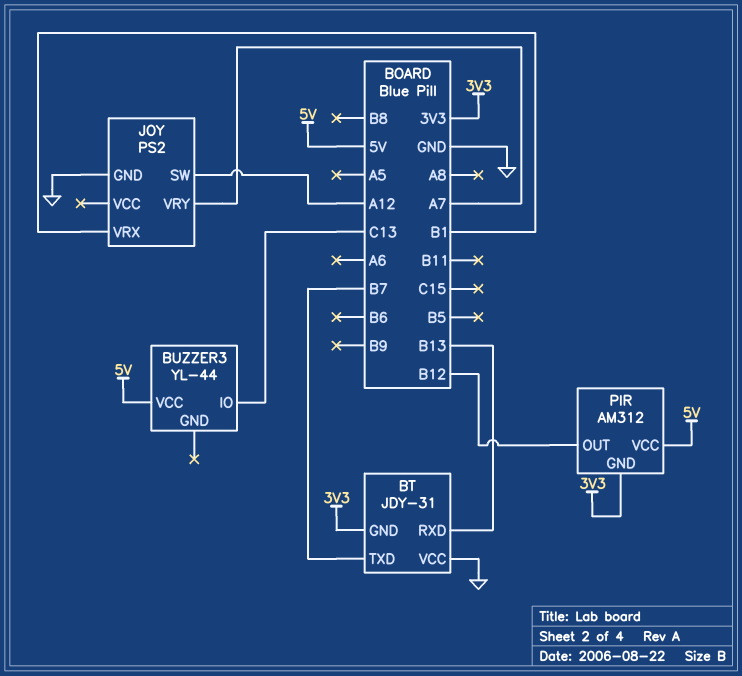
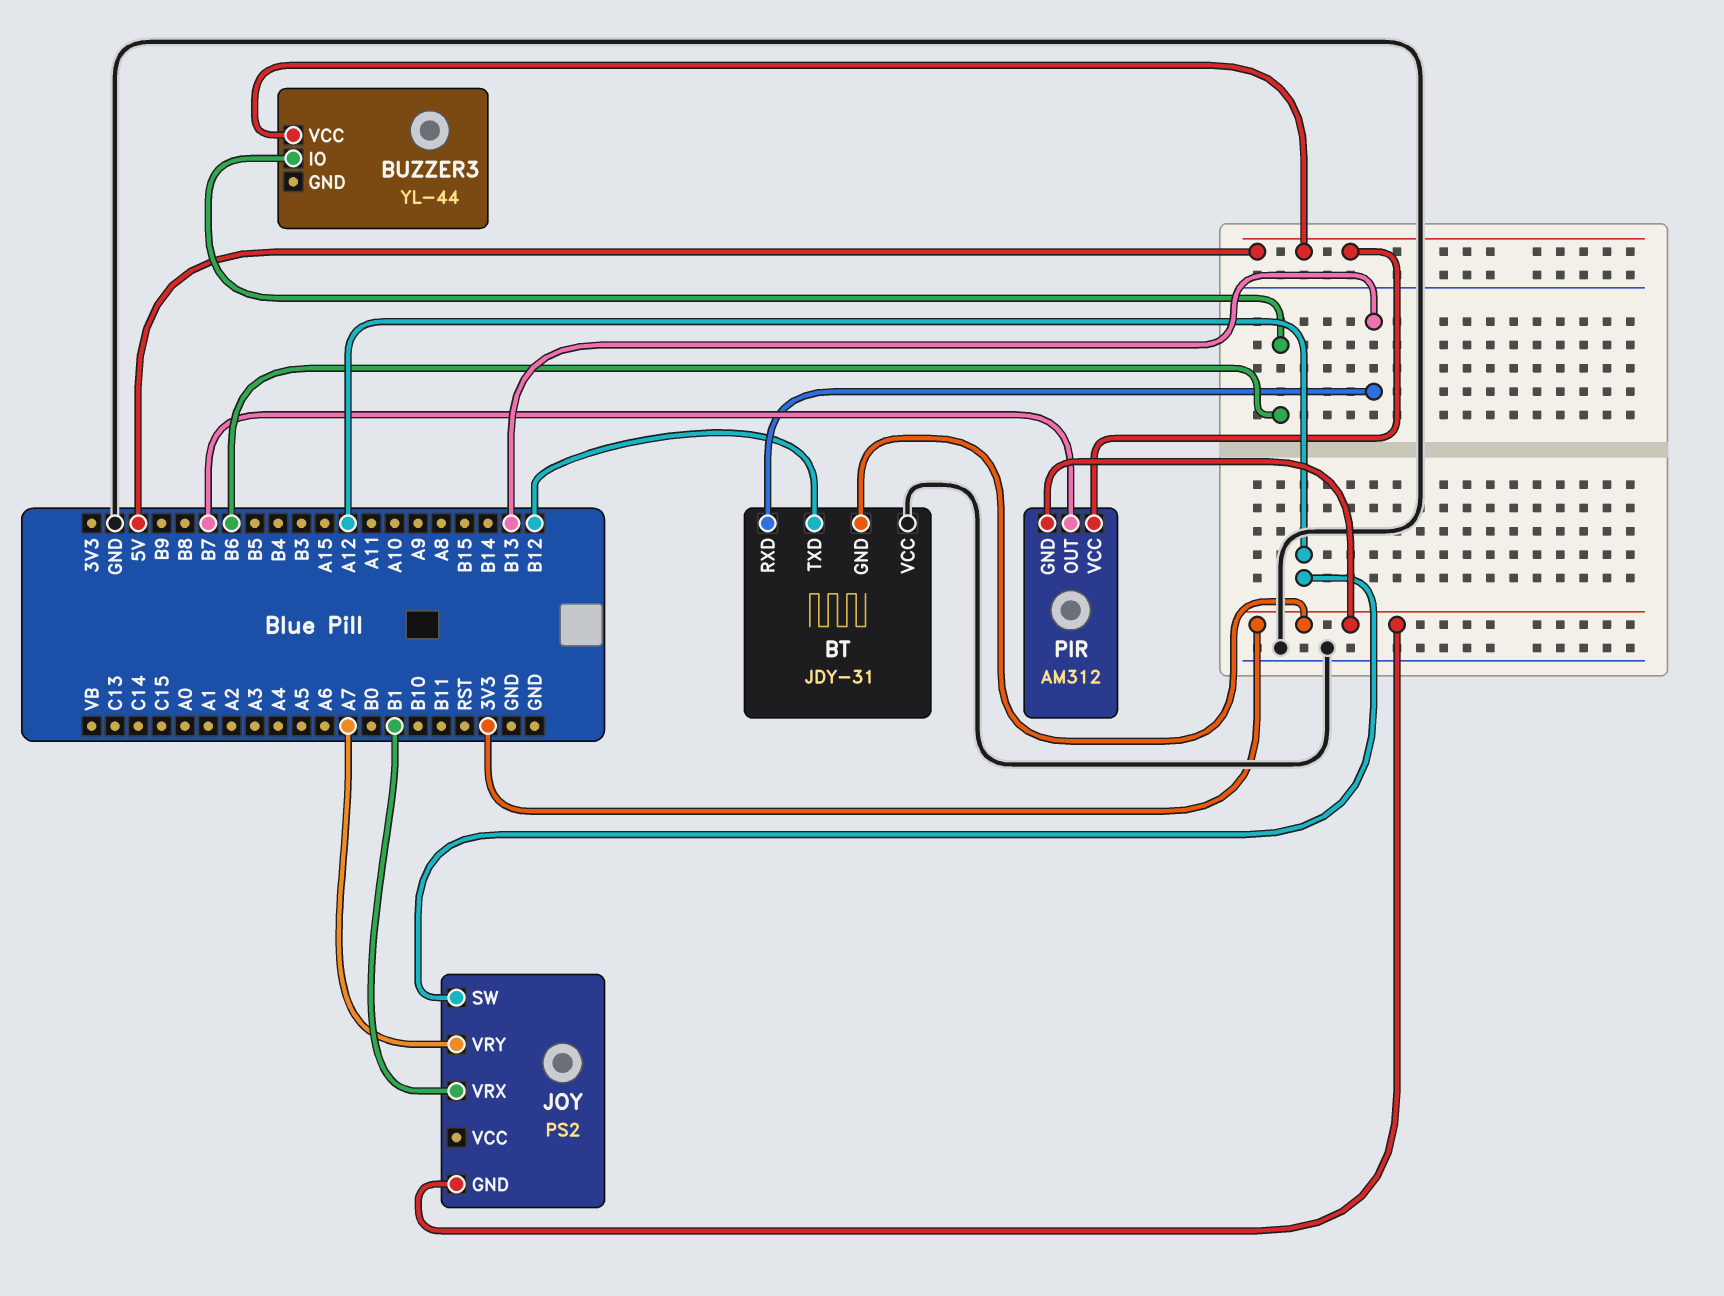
BT pin TXD: B7 -> B12
BUZZER3 pin IO: C13 -> B6
JOY pin GND: GND -> 3V3
PIR pin OUT: B12 -> B7

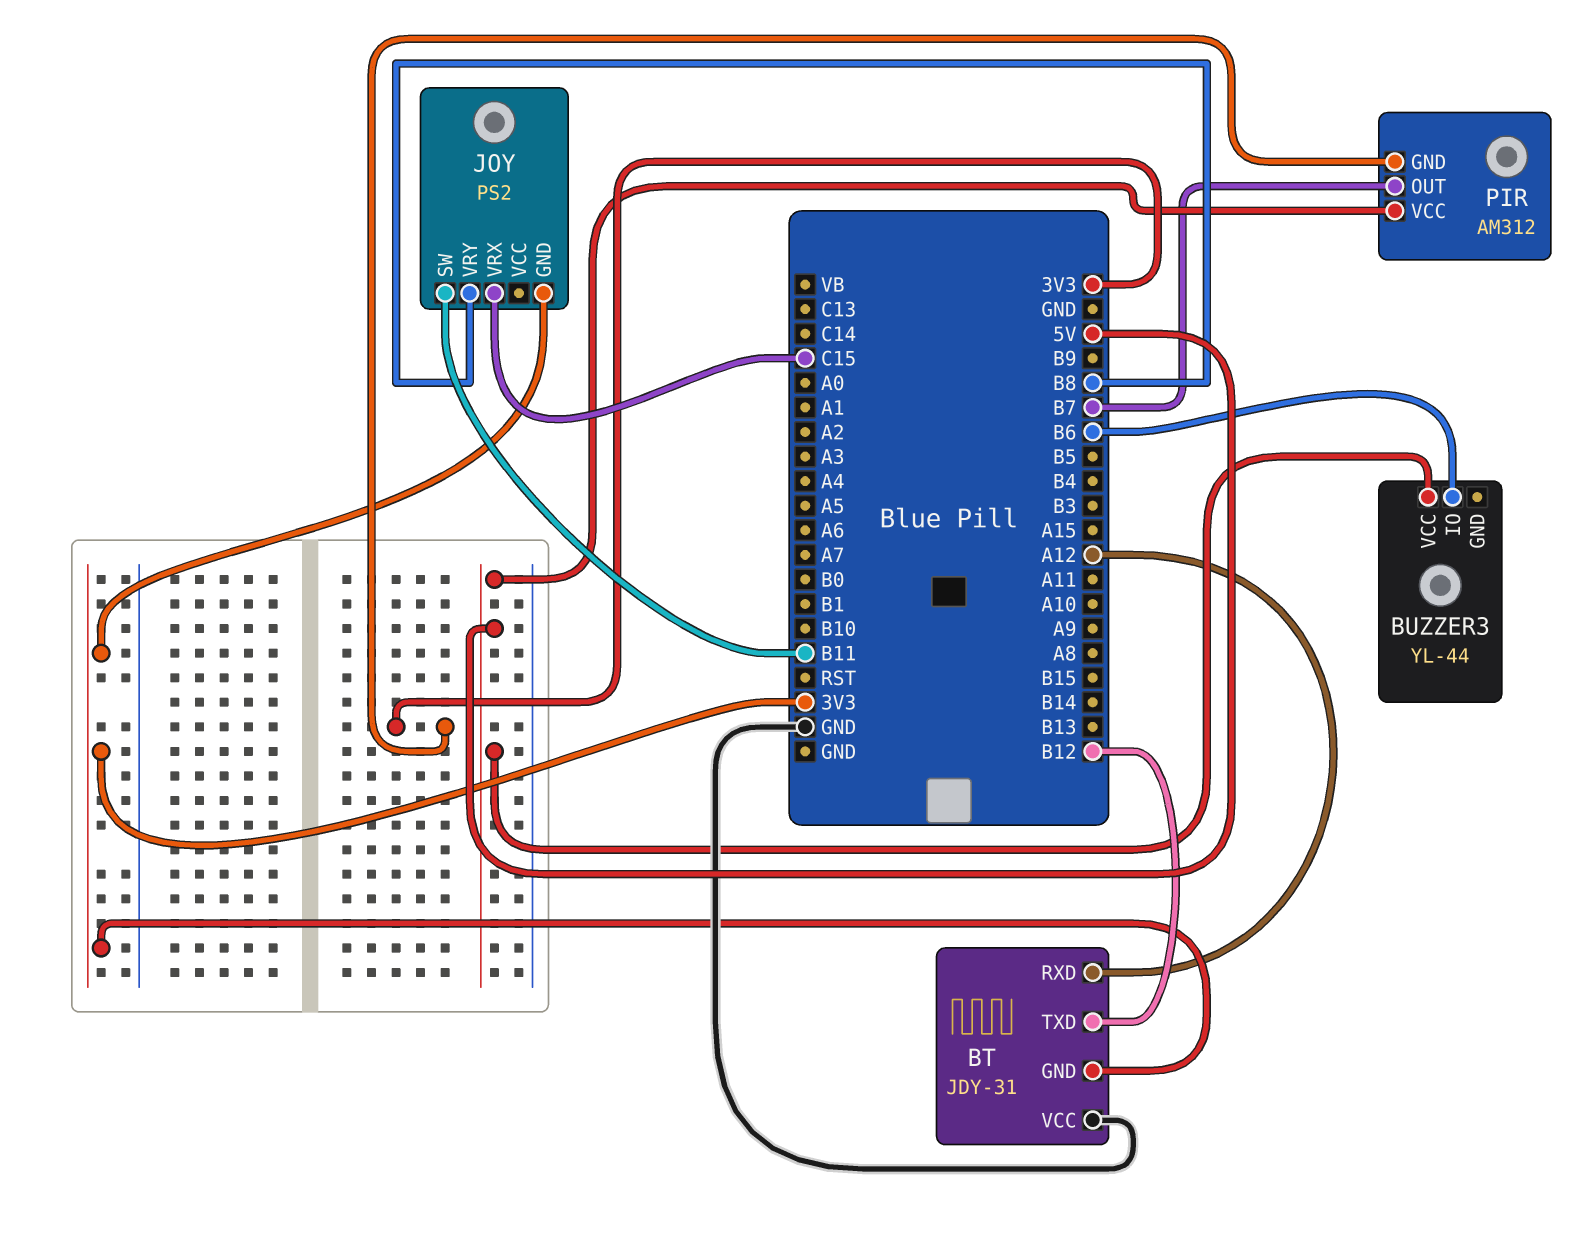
BT pin RXD: B13 -> A12
JOY pin SW: A12 -> B11
JOY pin VRX: B1 -> C15
JOY pin VRY: A7 -> B8

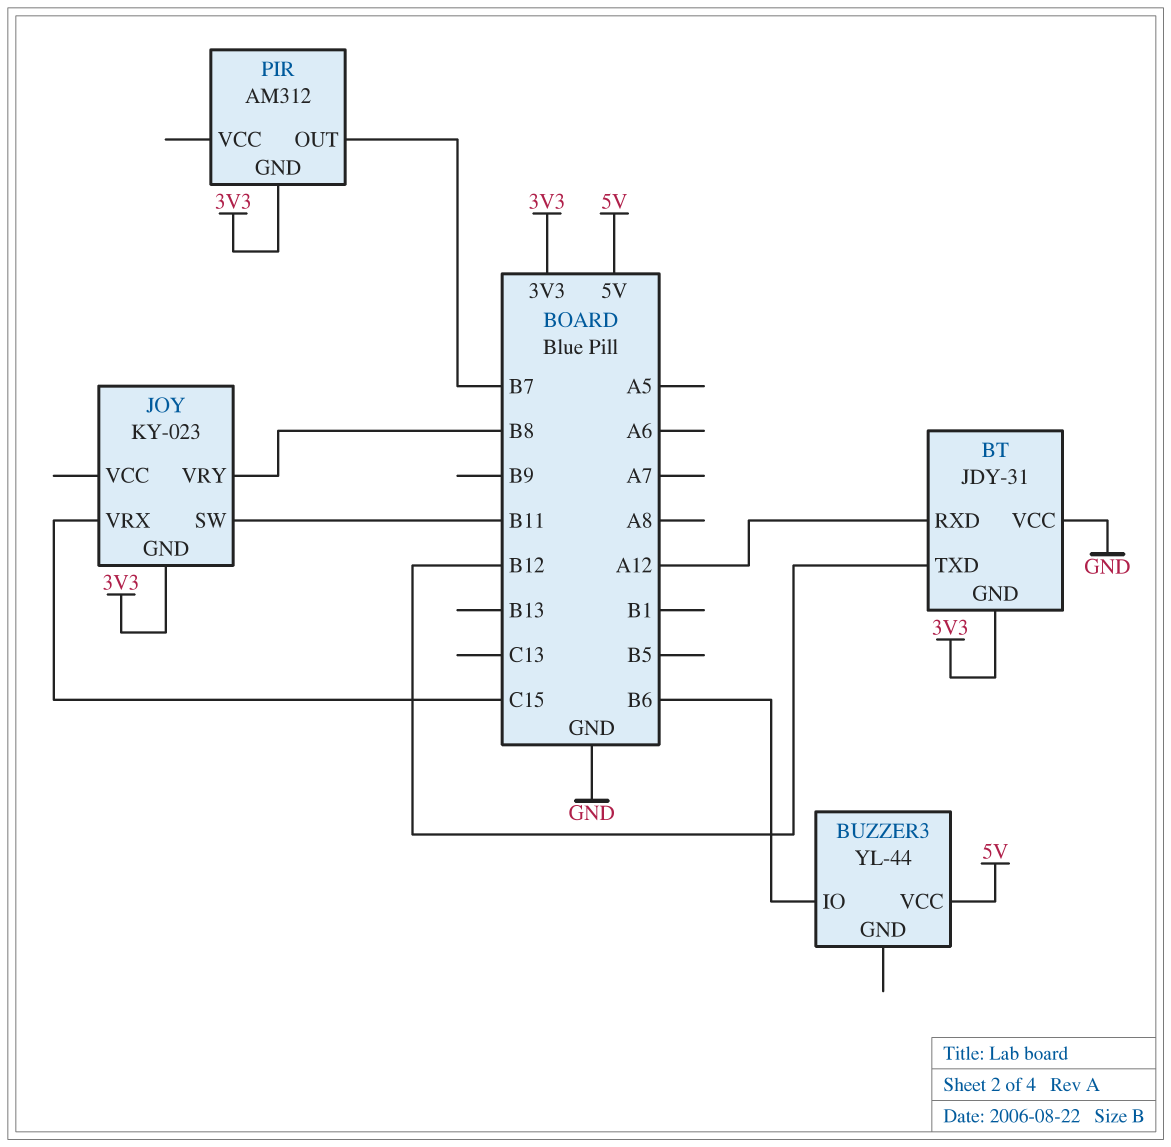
JOY: PS2 -> KY-023
PIR pin VCC: 5V -> none

